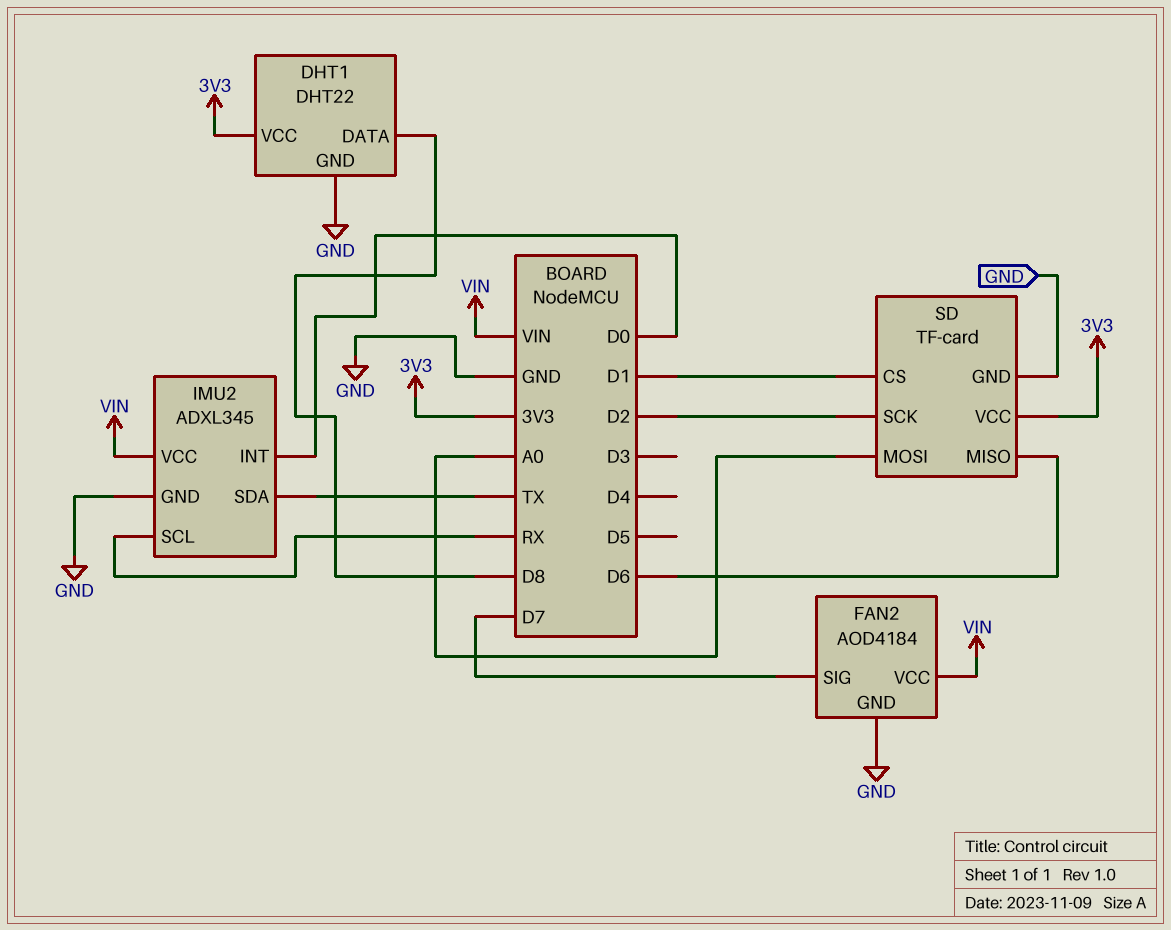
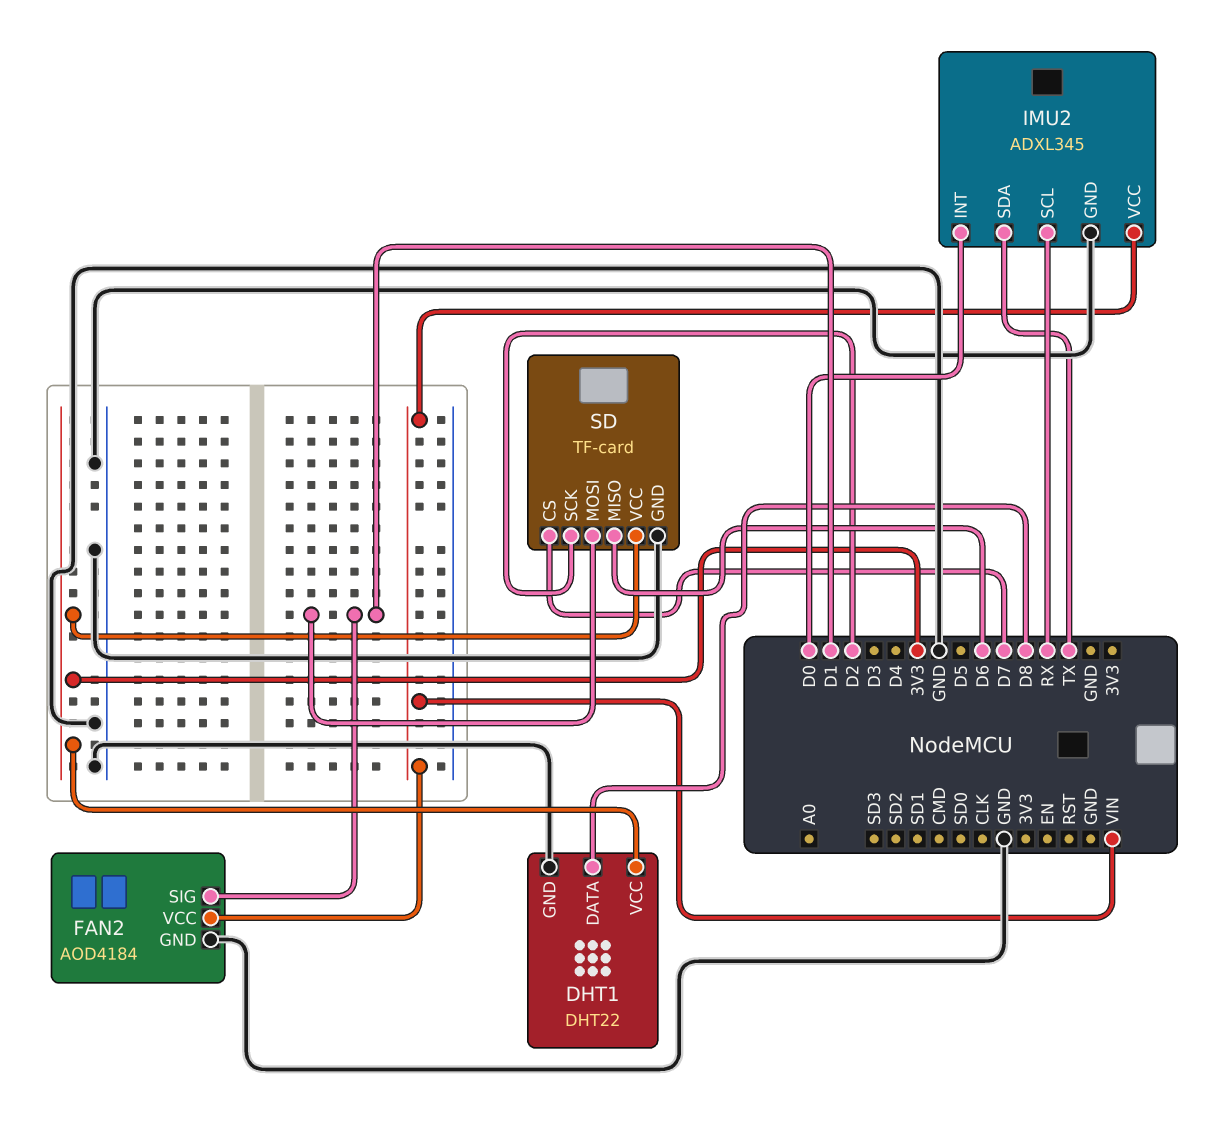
FAN2 pin SIG: D7 -> D1
SD pin CS: D1 -> D7
SD pin MOSI: A0 -> D1

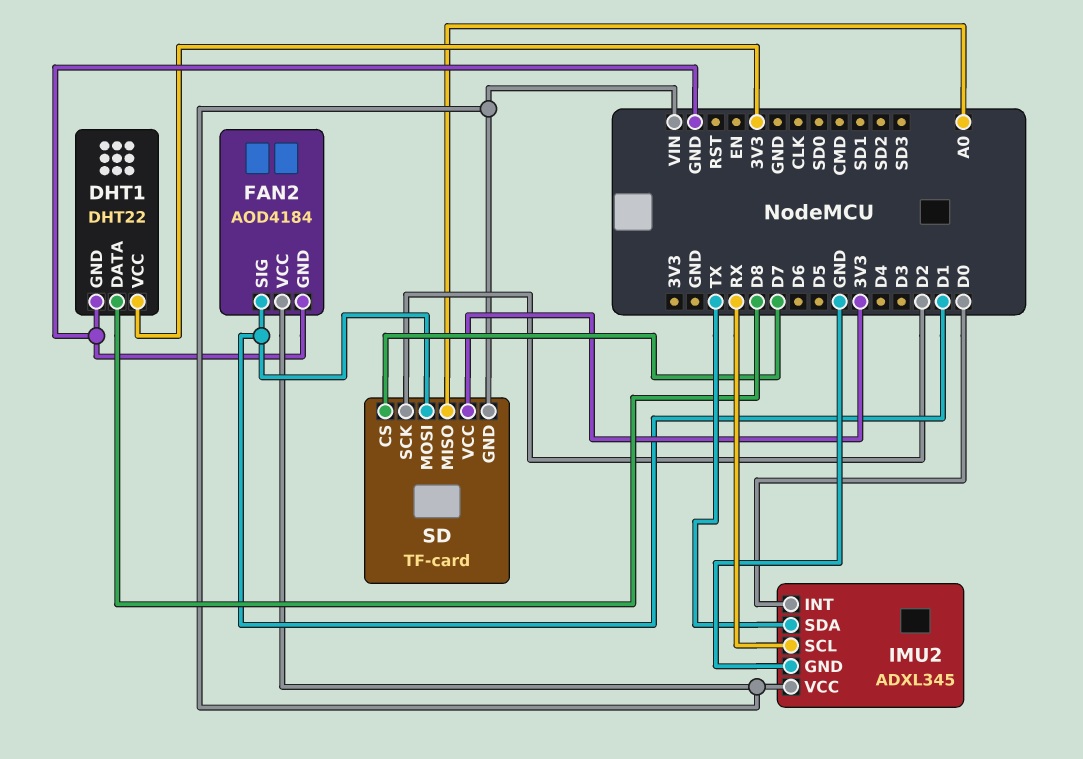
SD pin GND: GND -> VIN
SD pin MISO: D6 -> A0

